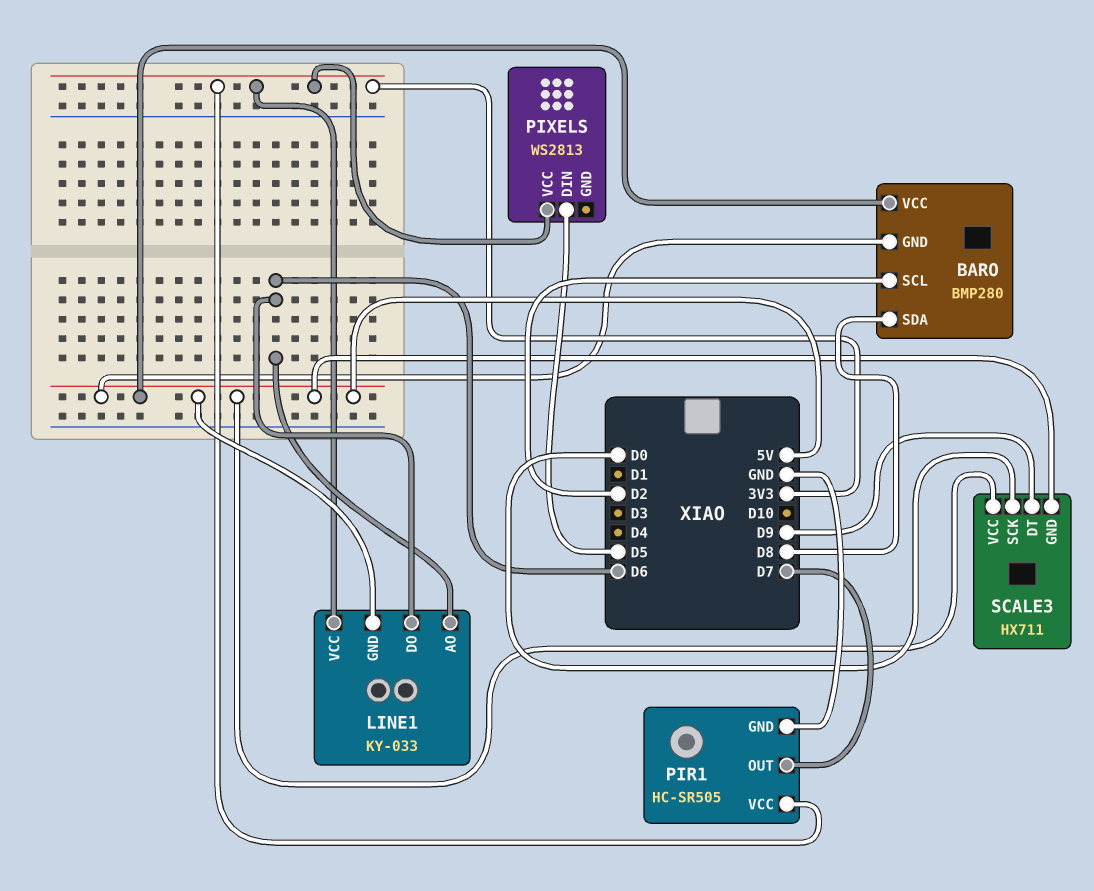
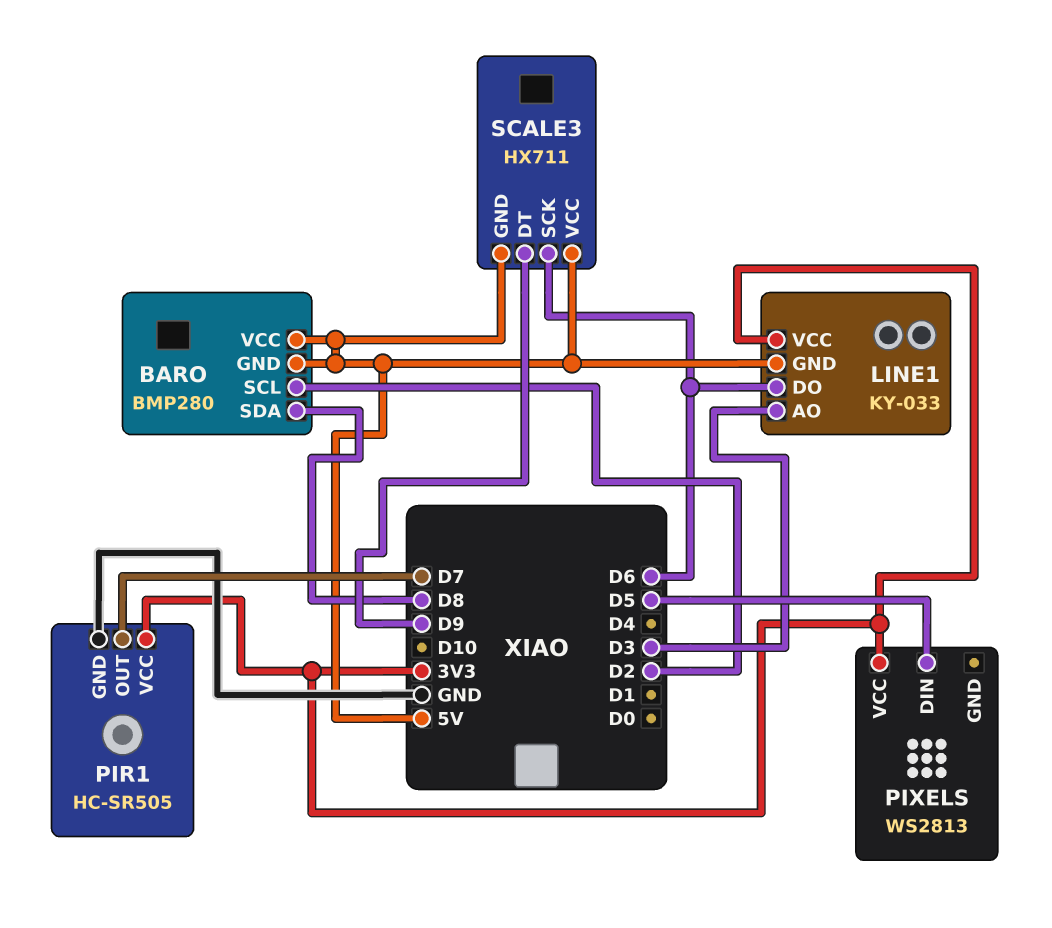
LINE1 pin AO: D6 -> D3
SCALE3 pin SCK: D0 -> D6

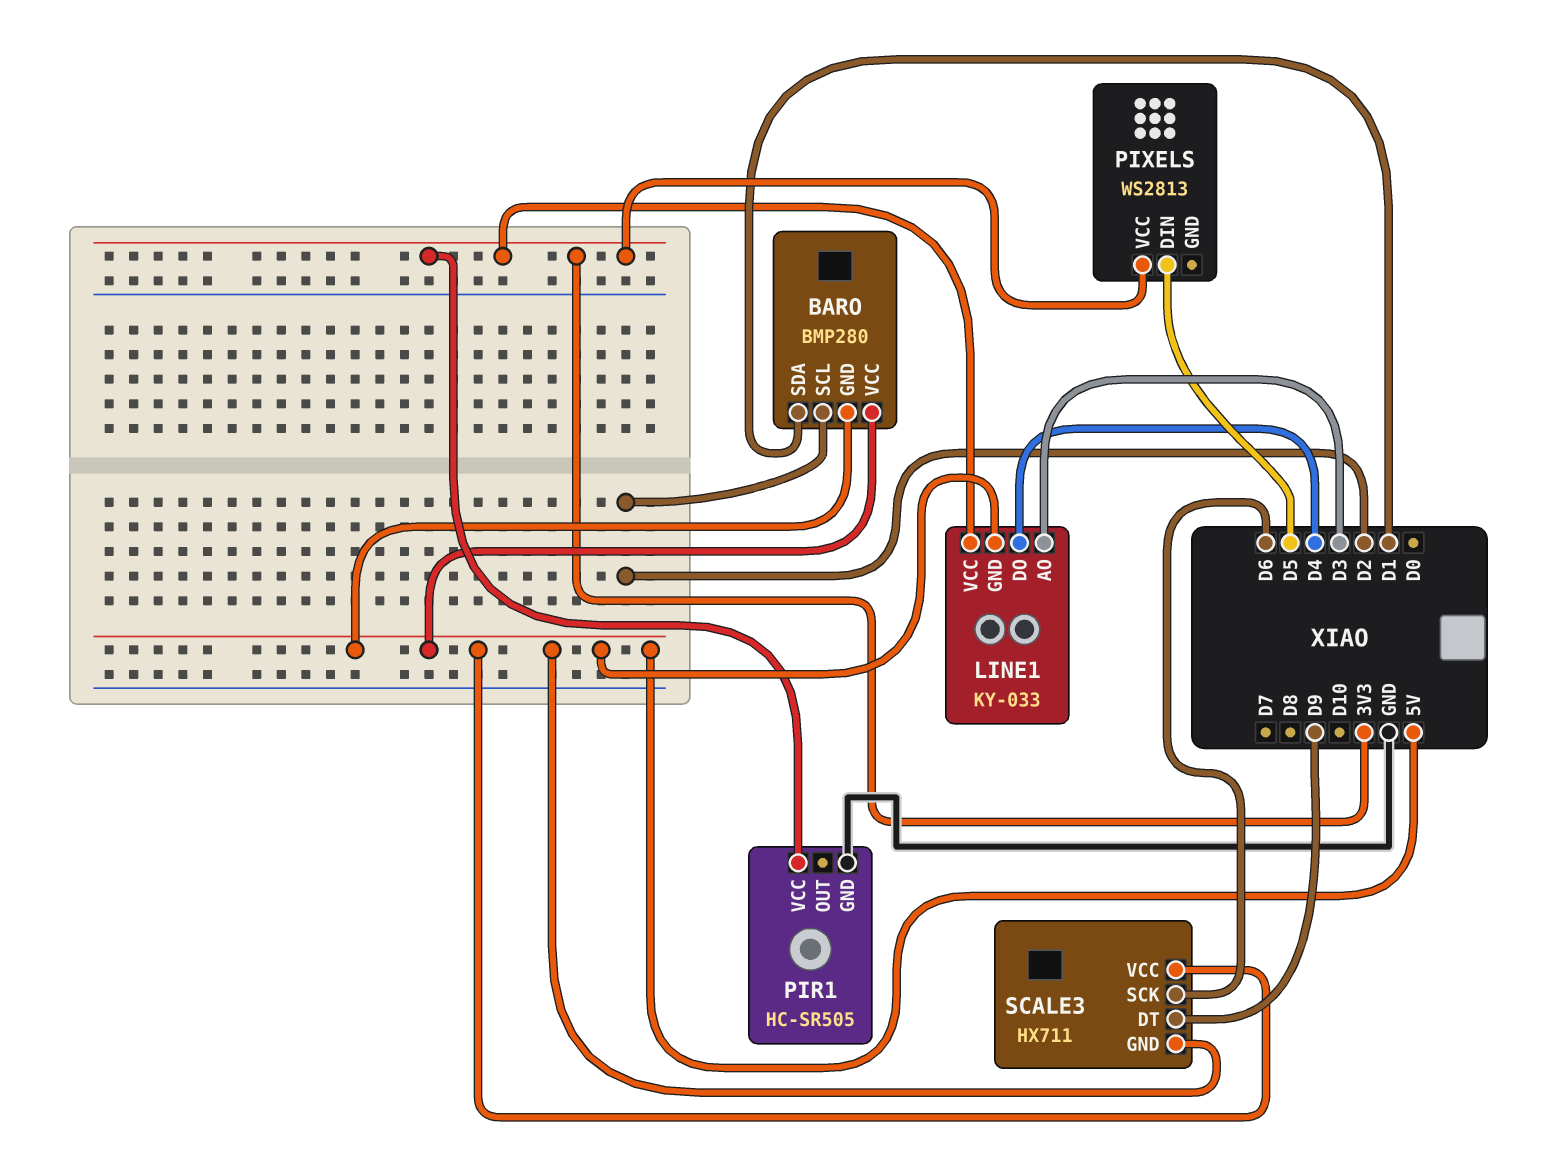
BARO pin SDA: D8 -> D1
LINE1 pin DO: D6 -> D4
PIR1 pin OUT: D7 -> none

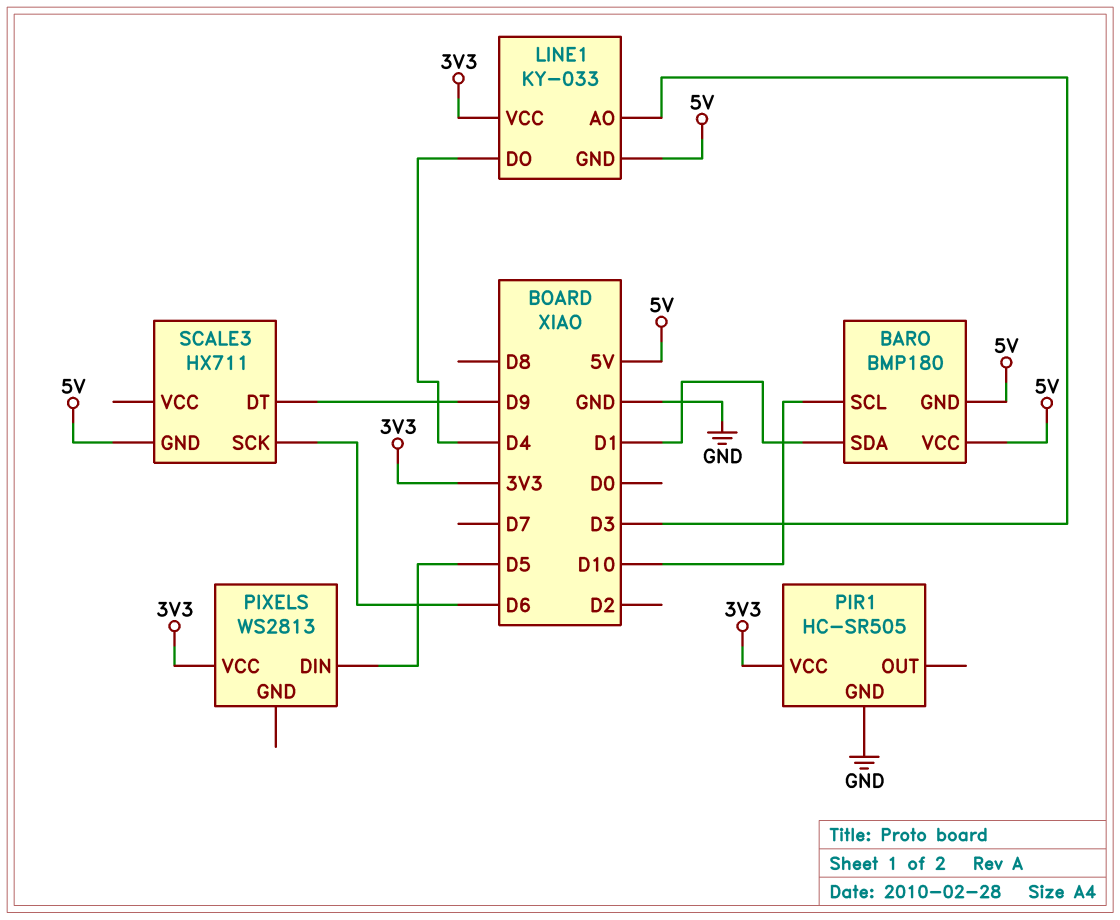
BARO: BMP280 -> BMP180
BARO pin SCL: D2 -> D10
SCALE3 pin VCC: 5V -> none

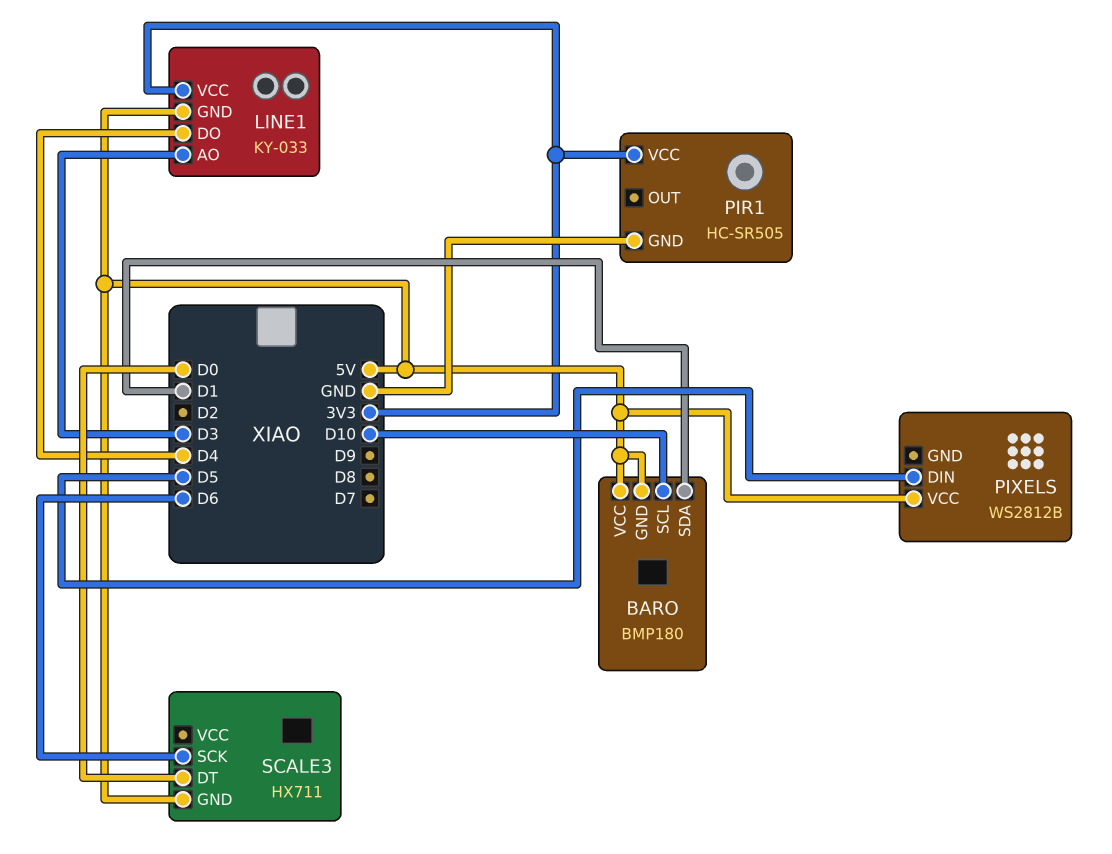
PIXELS: WS2813 -> WS2812B
PIXELS pin VCC: 3V3 -> 5V
SCALE3 pin DT: D9 -> D0

